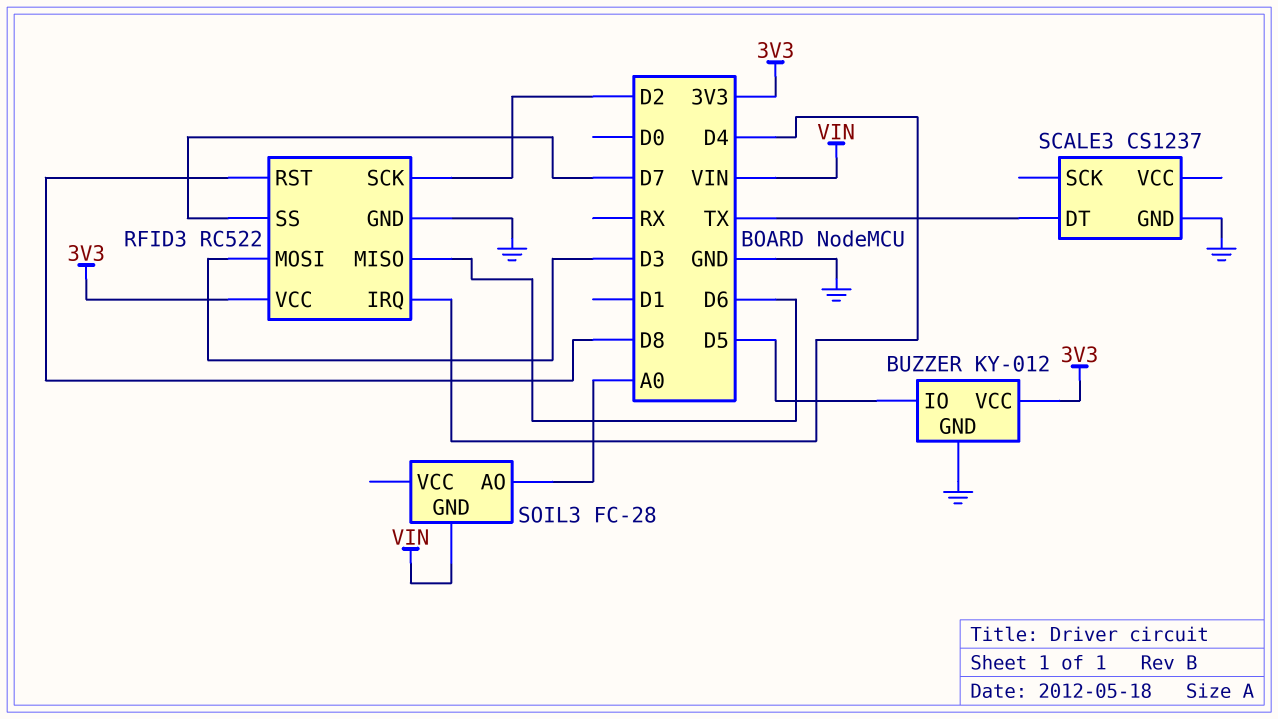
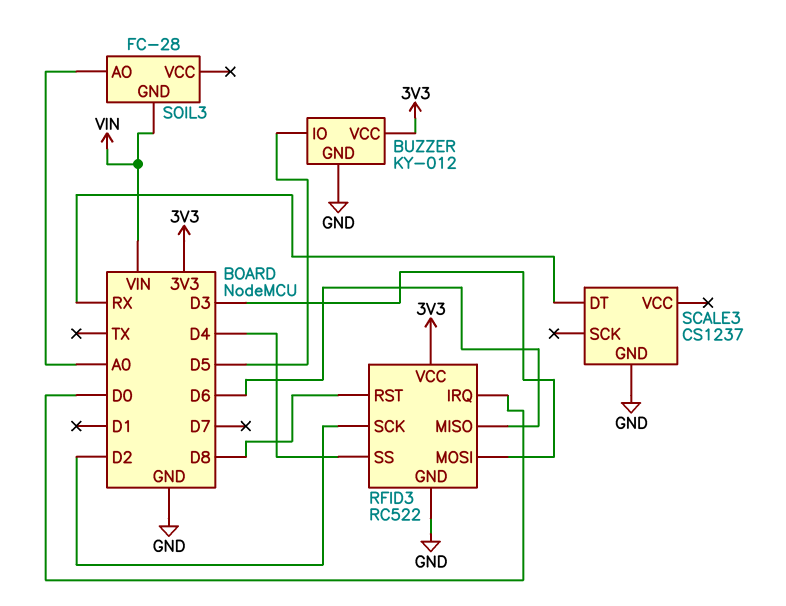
RFID3 pin IRQ: D4 -> D0
RFID3 pin SS: D7 -> D4
SCALE3 pin DT: TX -> RX

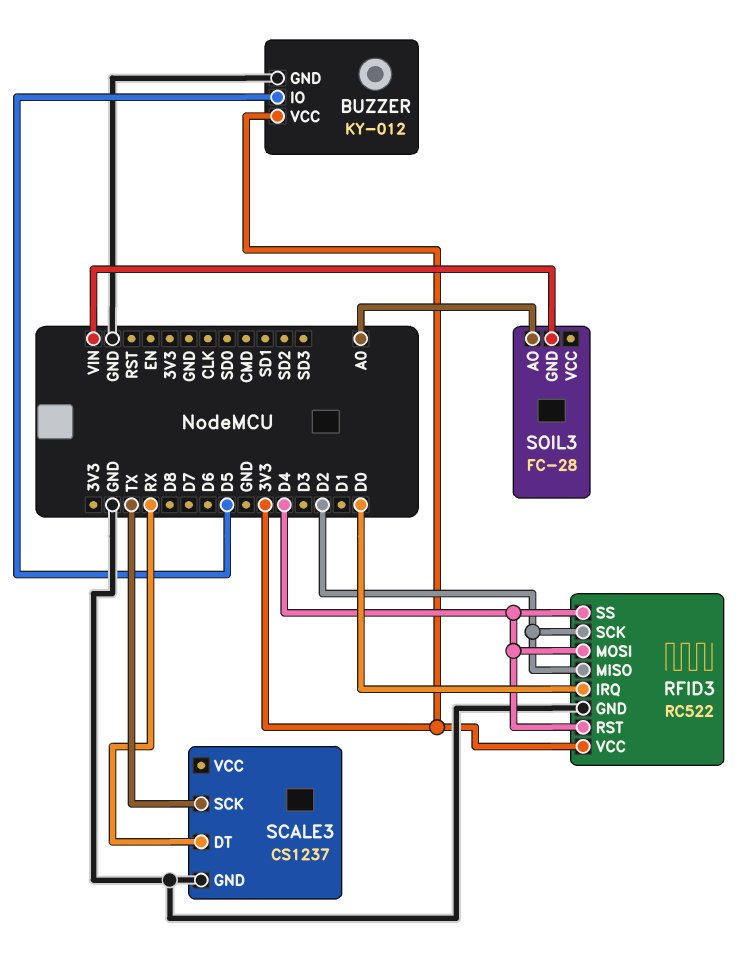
RFID3 pin MISO: D6 -> D2
RFID3 pin MOSI: D3 -> D4
RFID3 pin RST: D8 -> D4
SCALE3 pin SCK: none -> TX

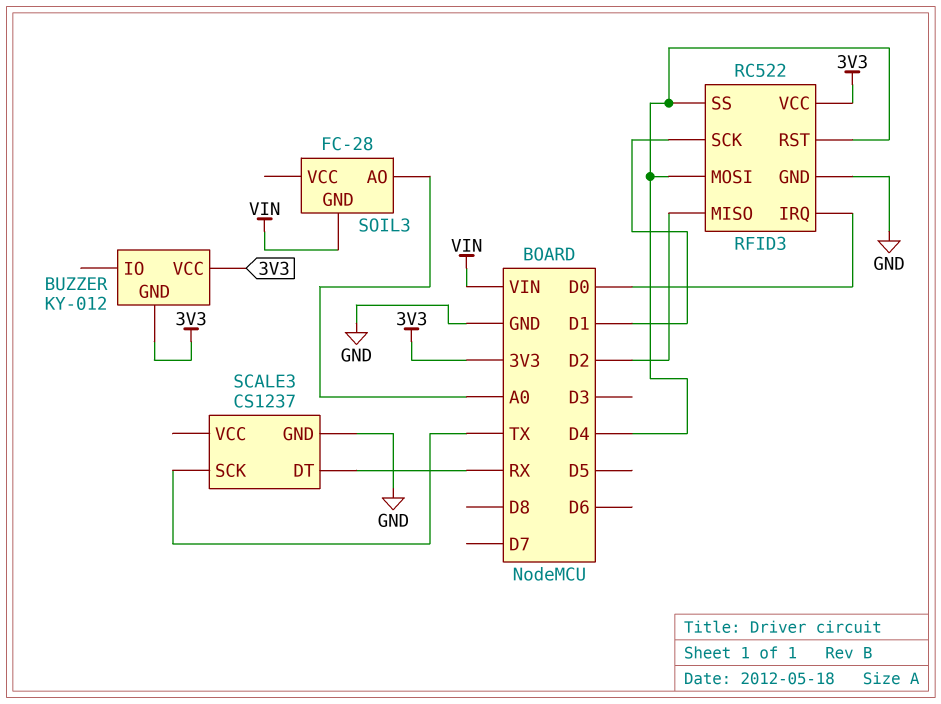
BUZZER pin GND: GND -> 3V3
BUZZER pin IO: D5 -> none
RFID3 pin SCK: D2 -> D1

